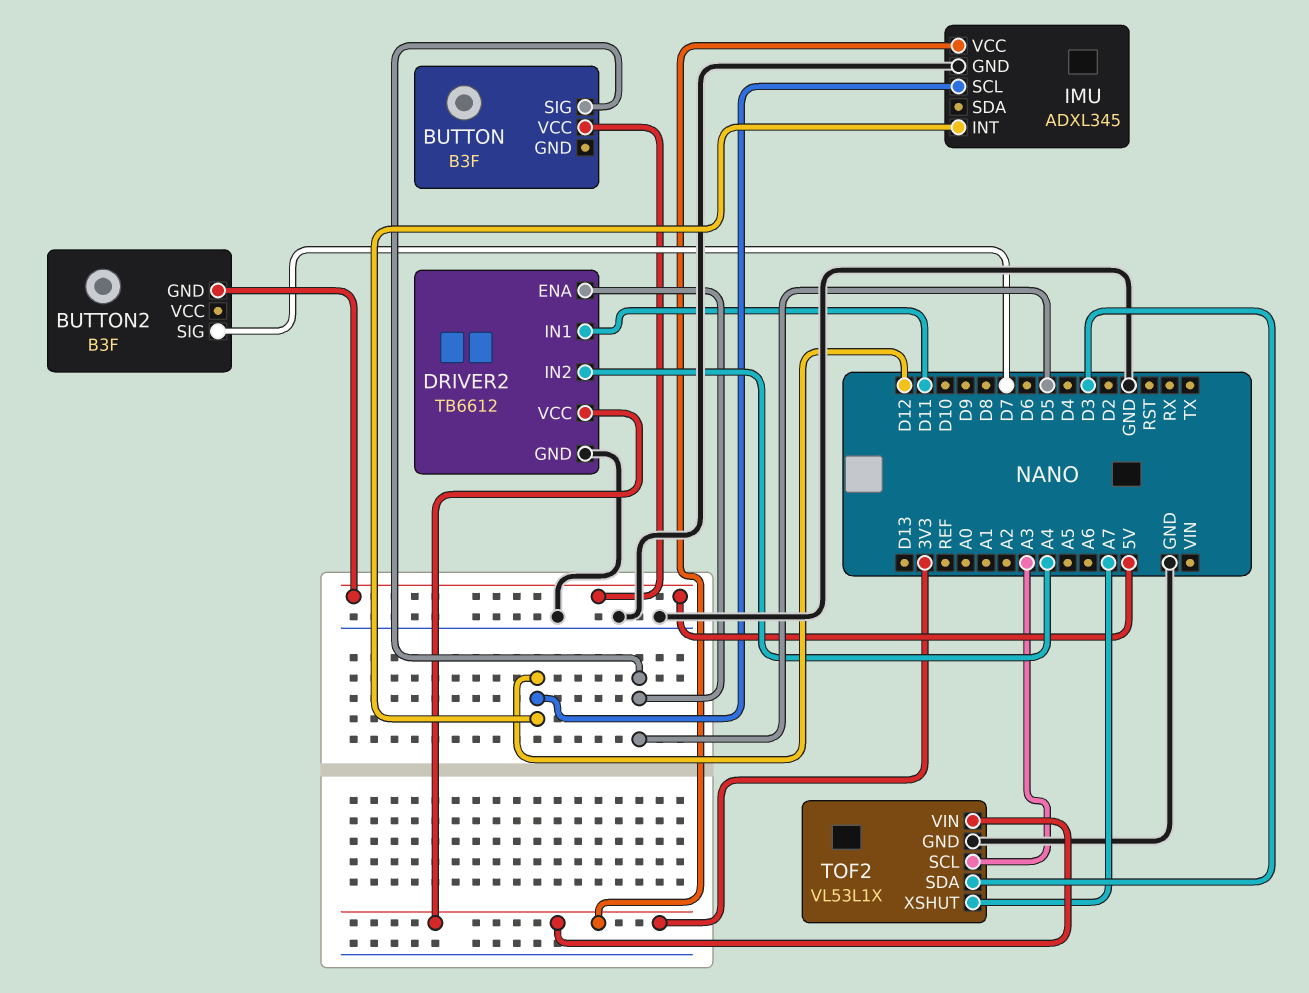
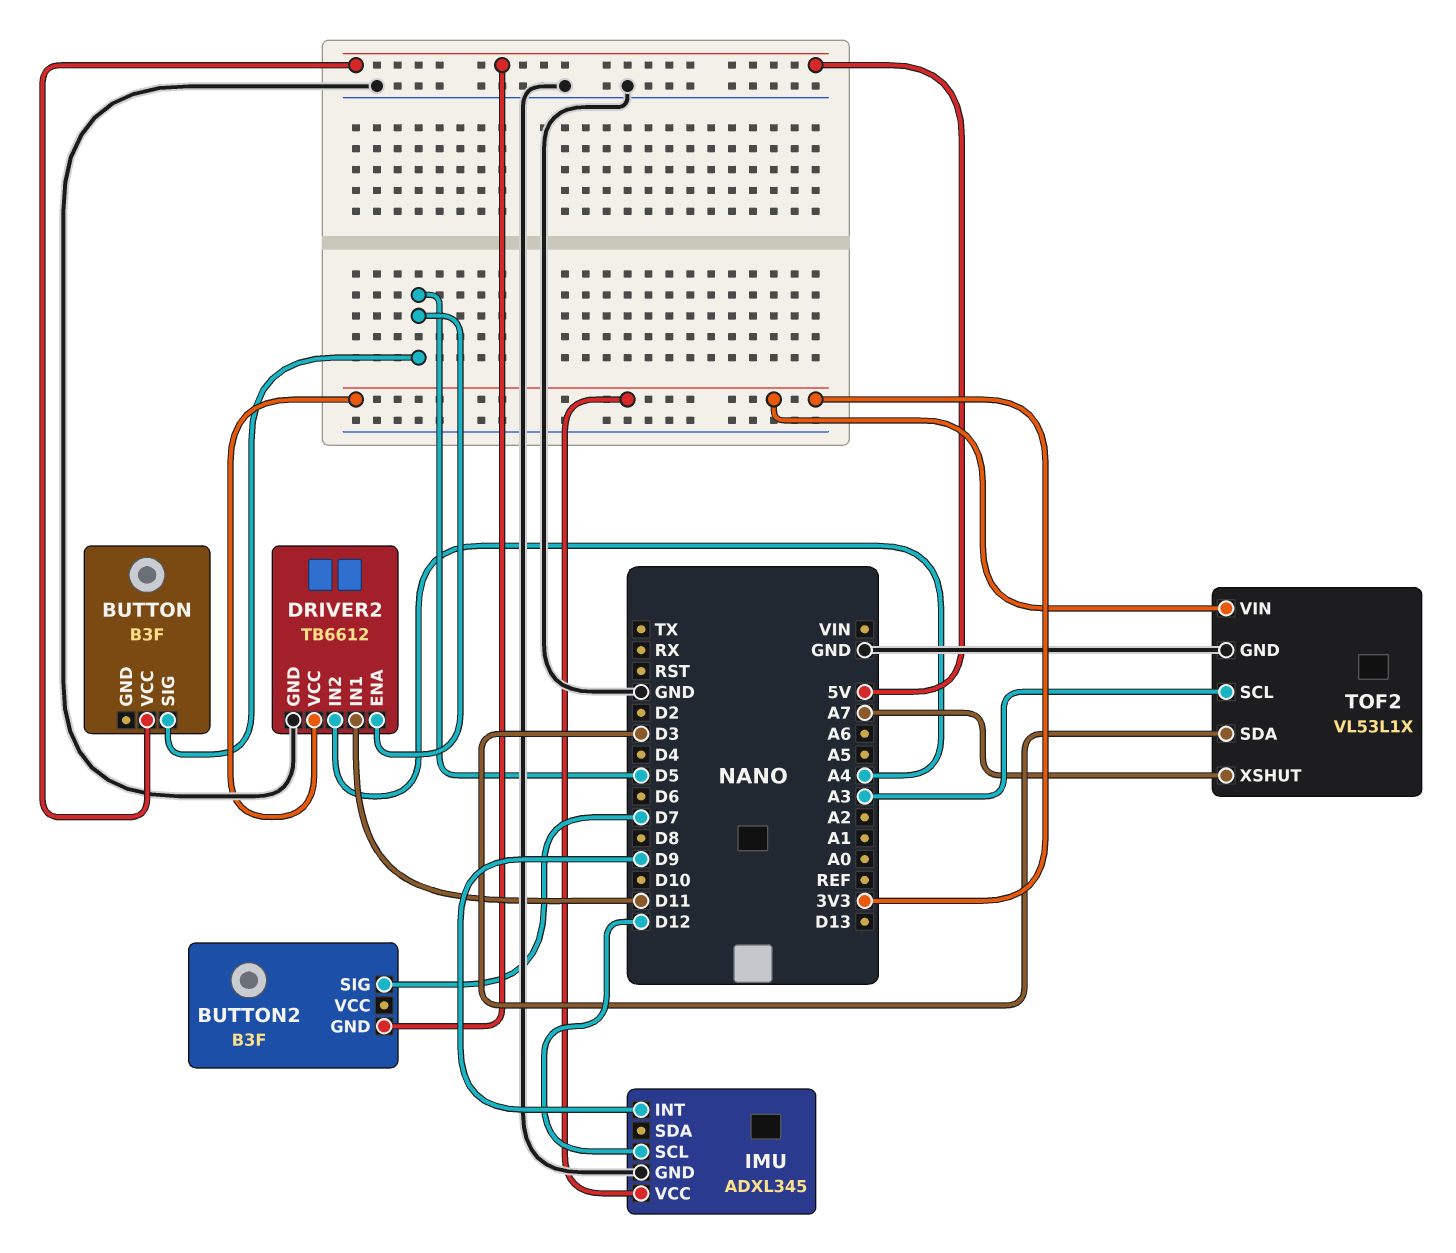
IMU pin INT: D12 -> D9

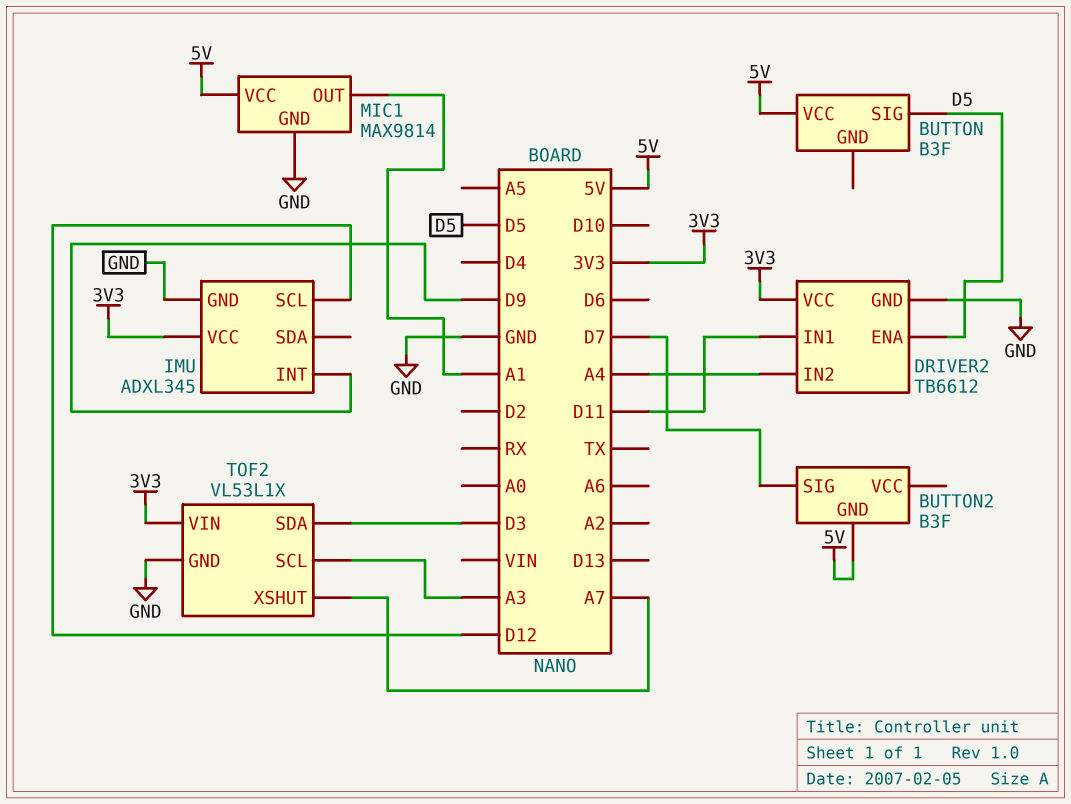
MIC1: none -> MAX9814
MIC1 pin GND: none -> GND
MIC1 pin OUT: none -> A1
MIC1 pin VCC: none -> 5V

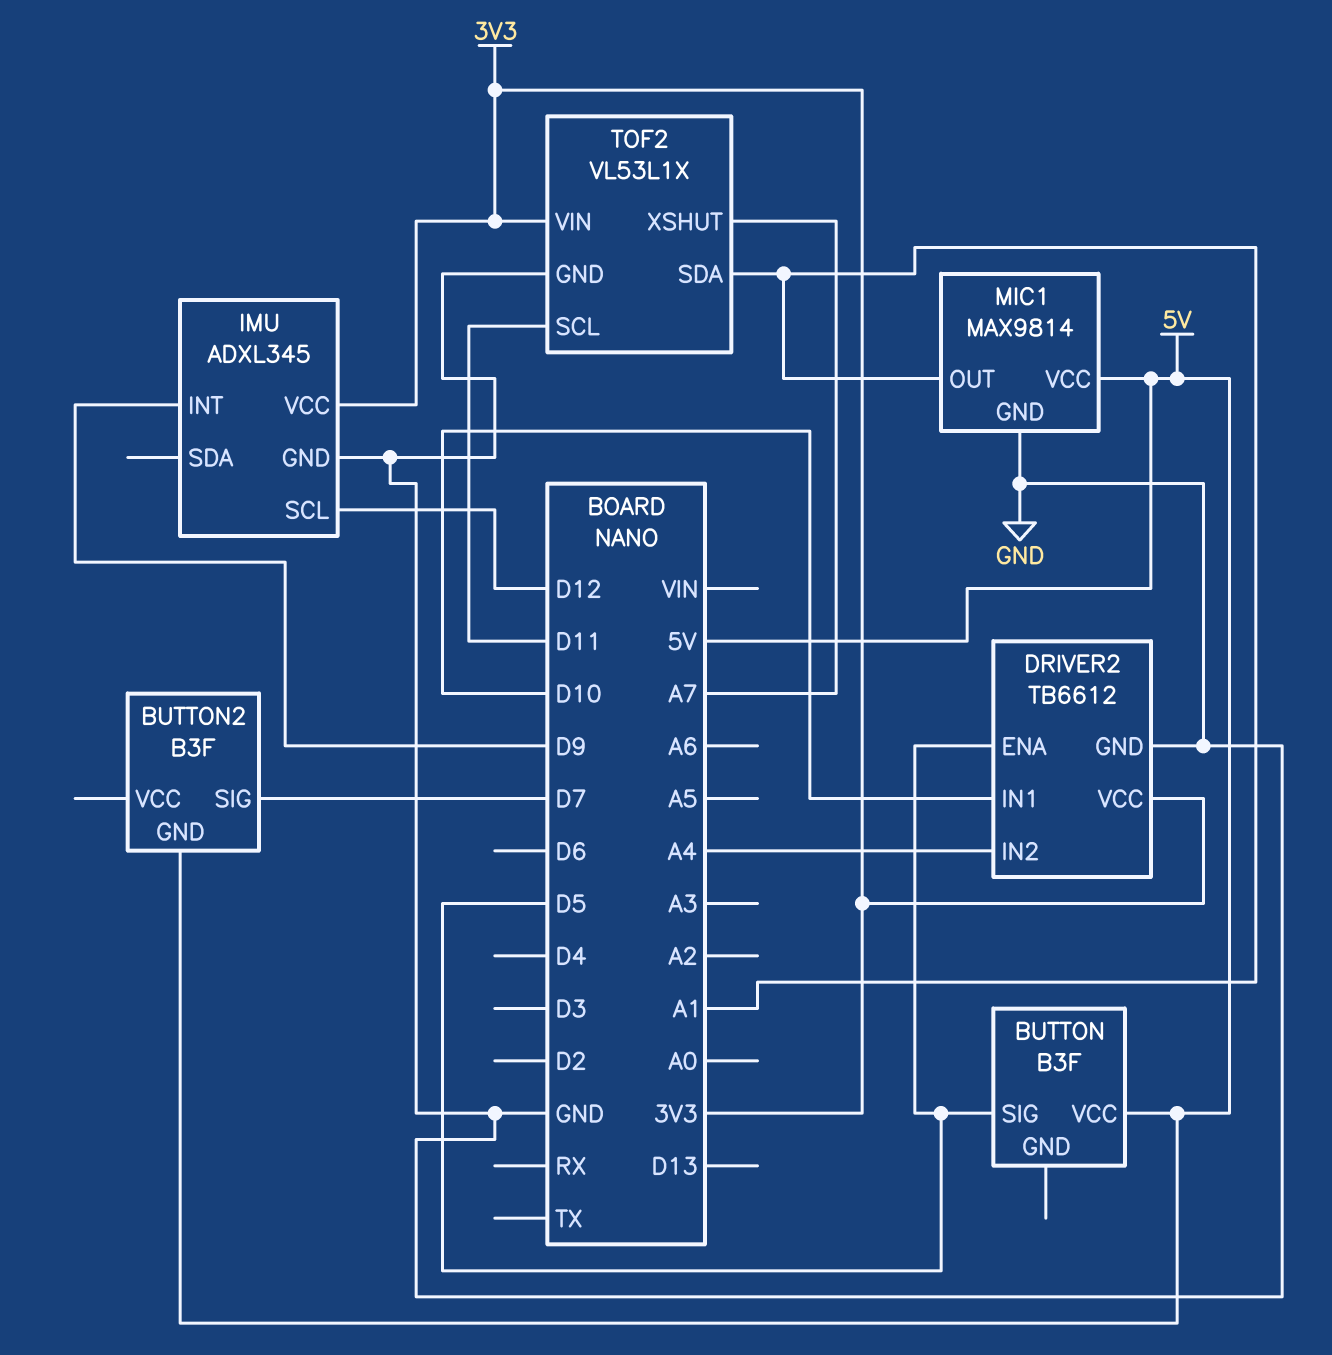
DRIVER2 pin IN1: D11 -> D10
TOF2 pin SCL: A3 -> D11
TOF2 pin SDA: D3 -> A1

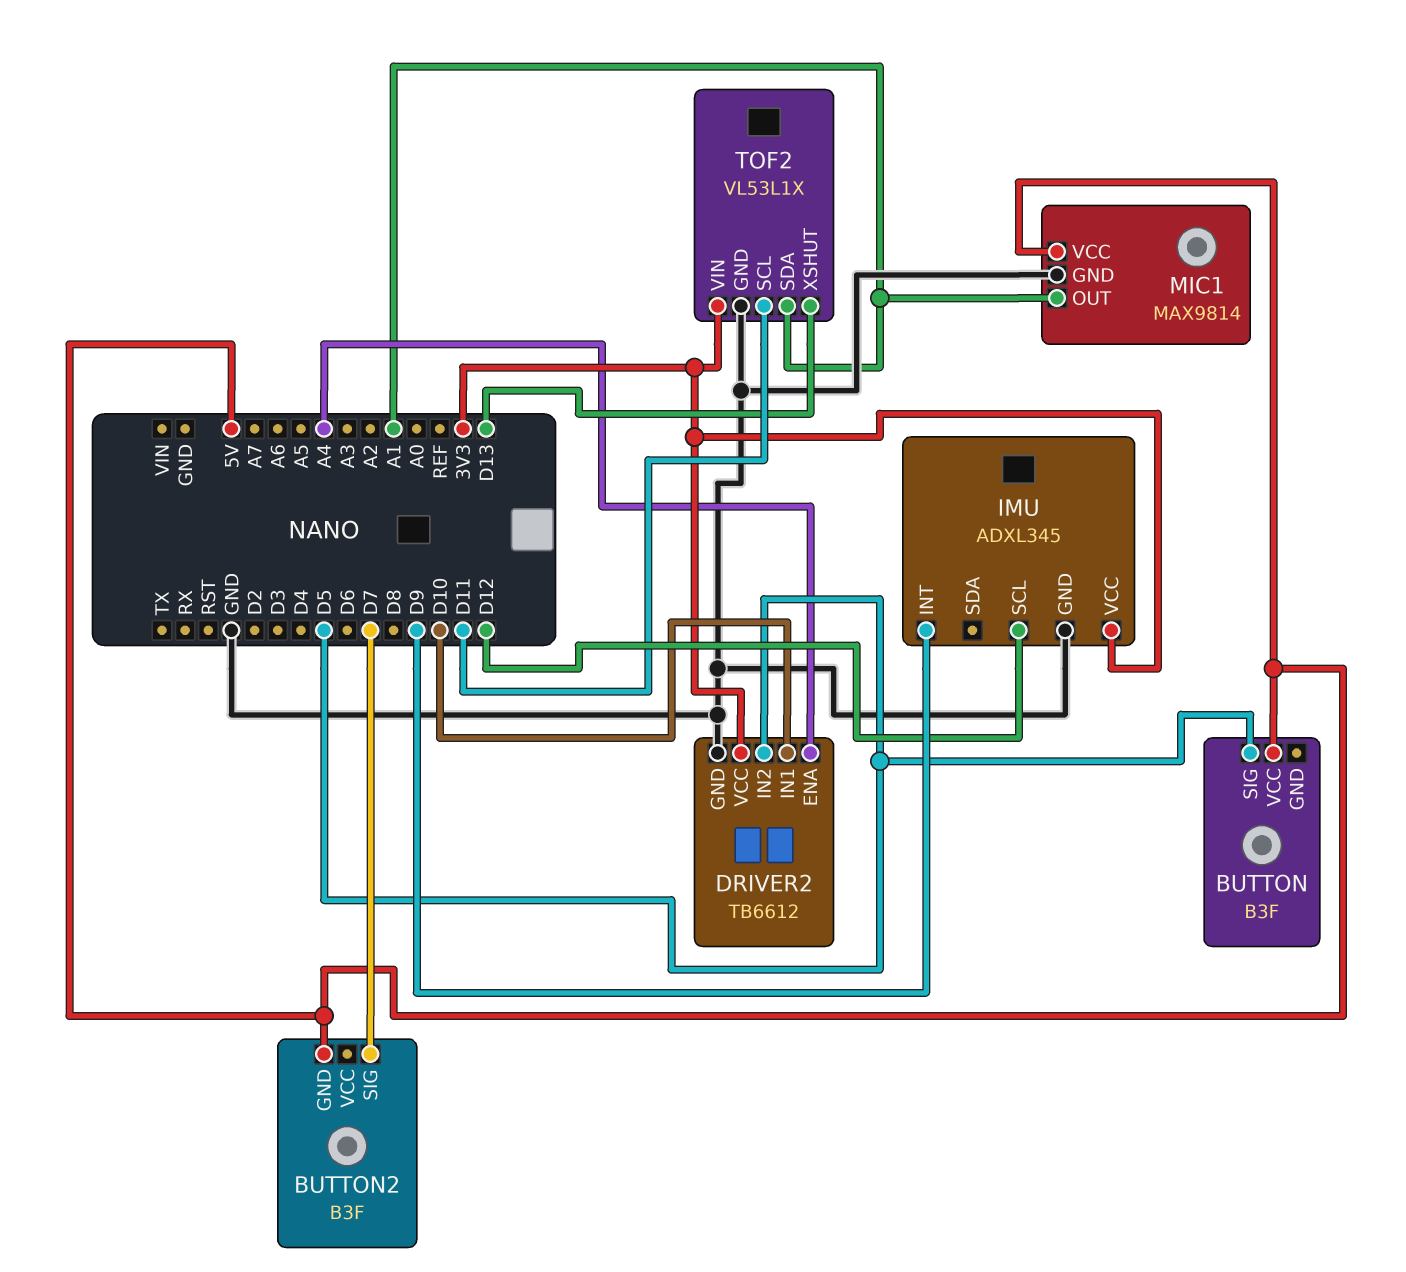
DRIVER2 pin ENA: D5 -> A4
DRIVER2 pin IN2: A4 -> D5
TOF2 pin XSHUT: A7 -> D13

